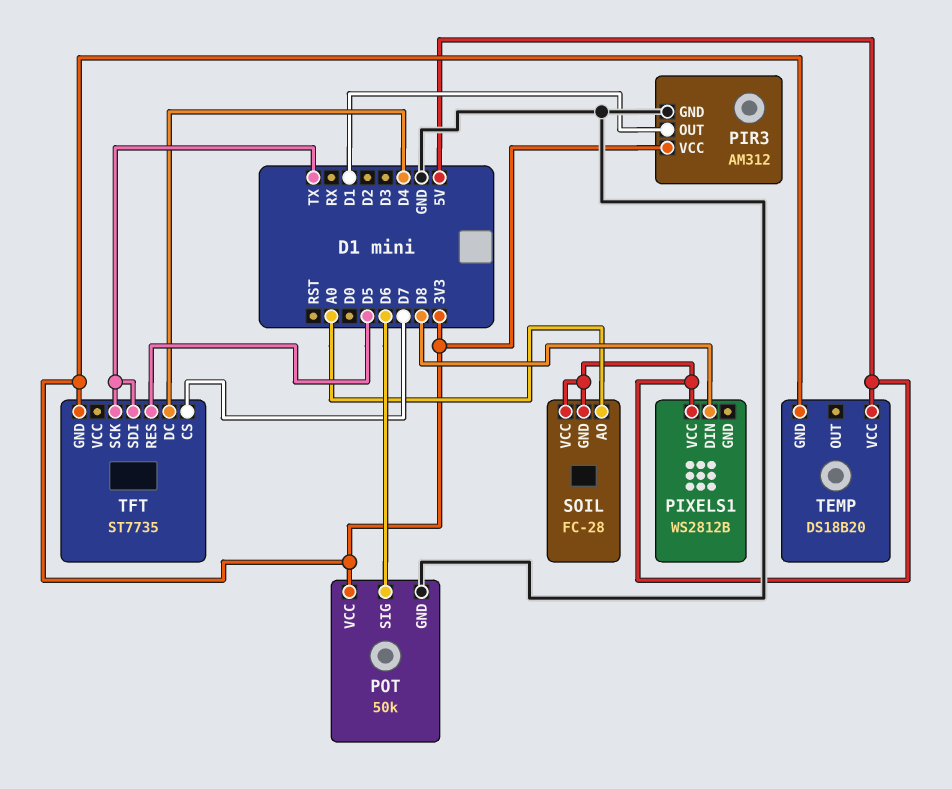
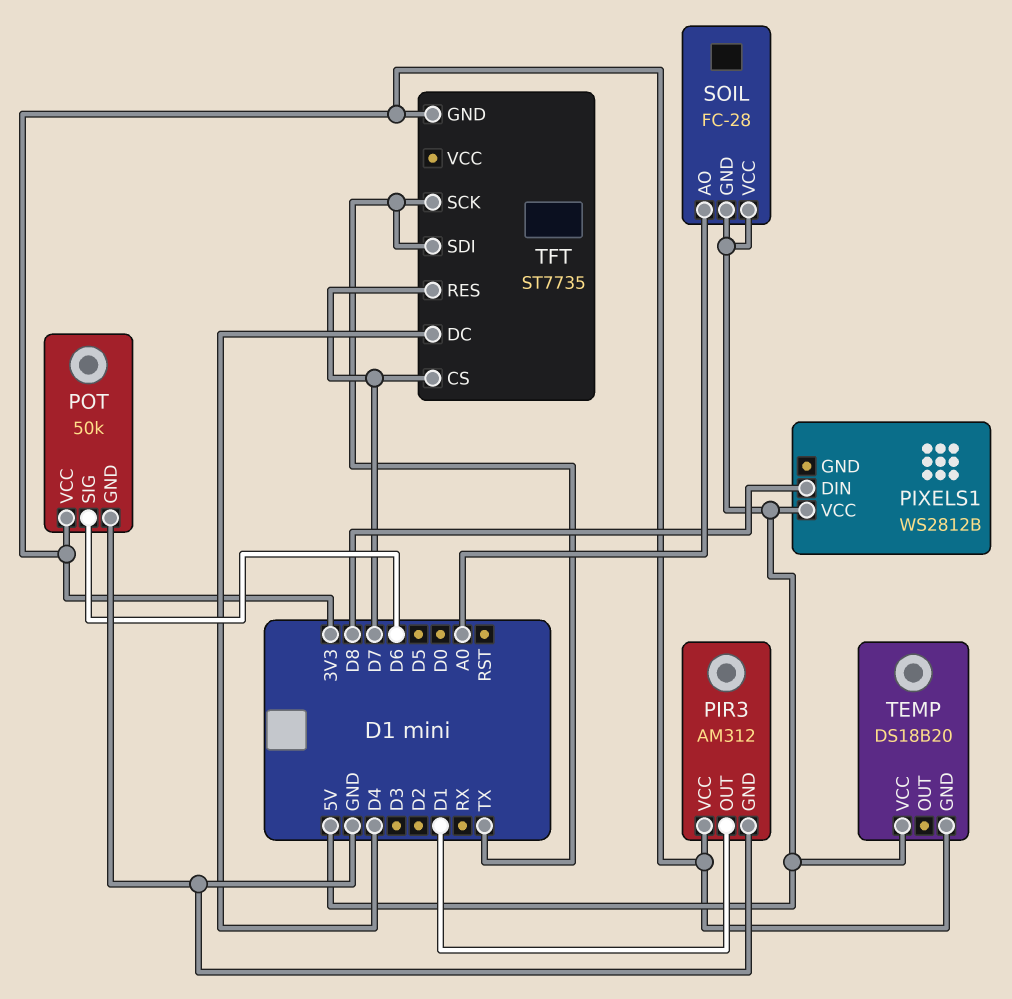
TFT pin RES: D5 -> D7

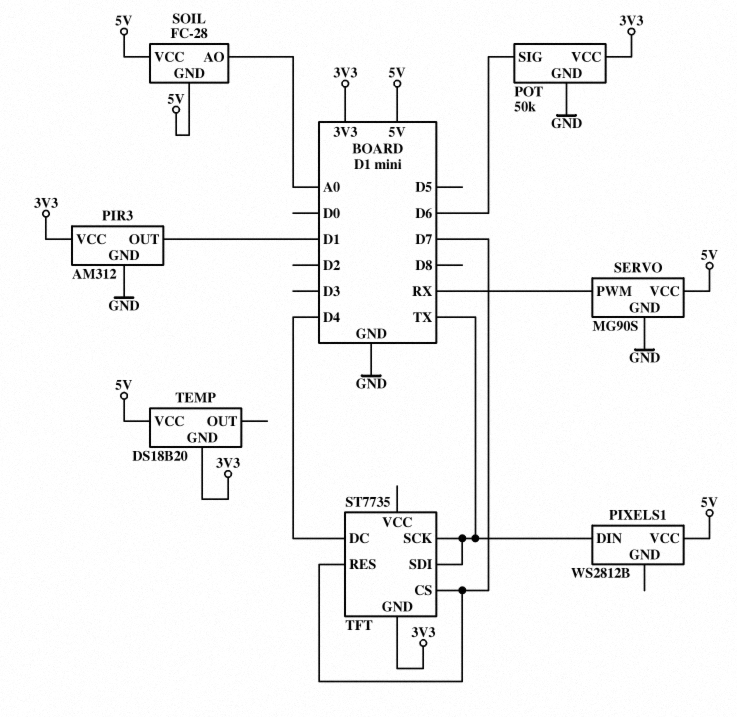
PIXELS1 pin DIN: D8 -> TX
SERVO: none -> MG90S
SERVO pin GND: none -> GND
SERVO pin PWM: none -> RX
SERVO pin VCC: none -> 5V

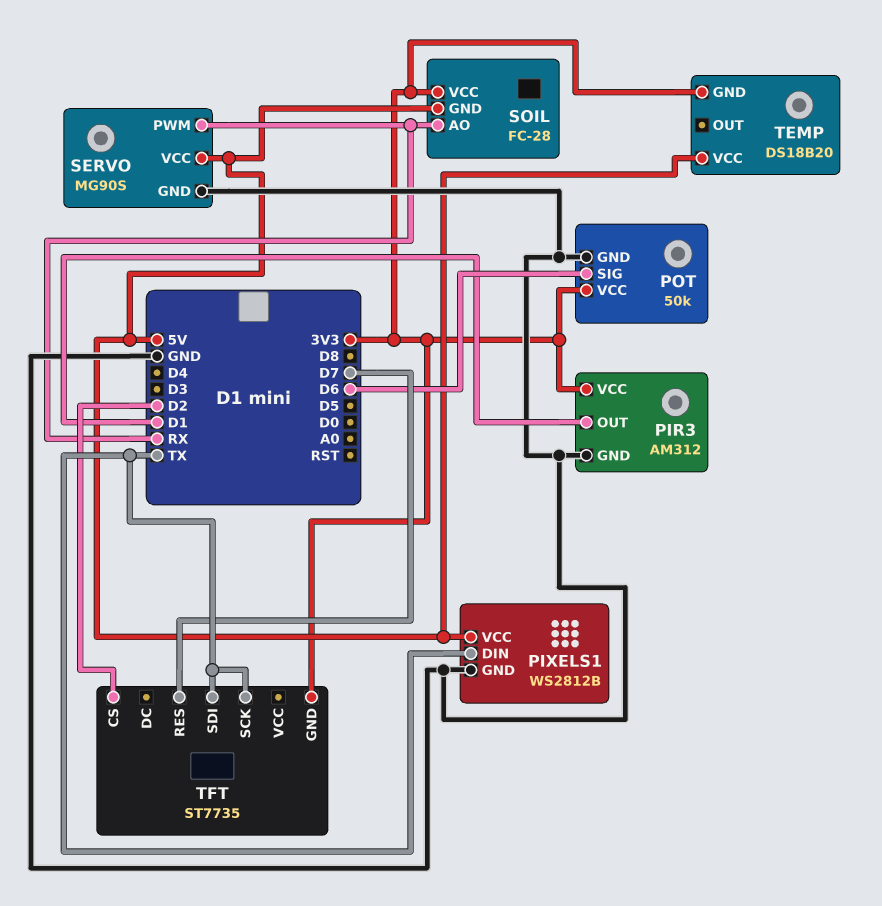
PIXELS1 pin GND: none -> GND
SOIL pin AO: A0 -> RX
SOIL pin VCC: 5V -> 3V3
TFT pin CS: D7 -> D2
TFT pin DC: D4 -> none

